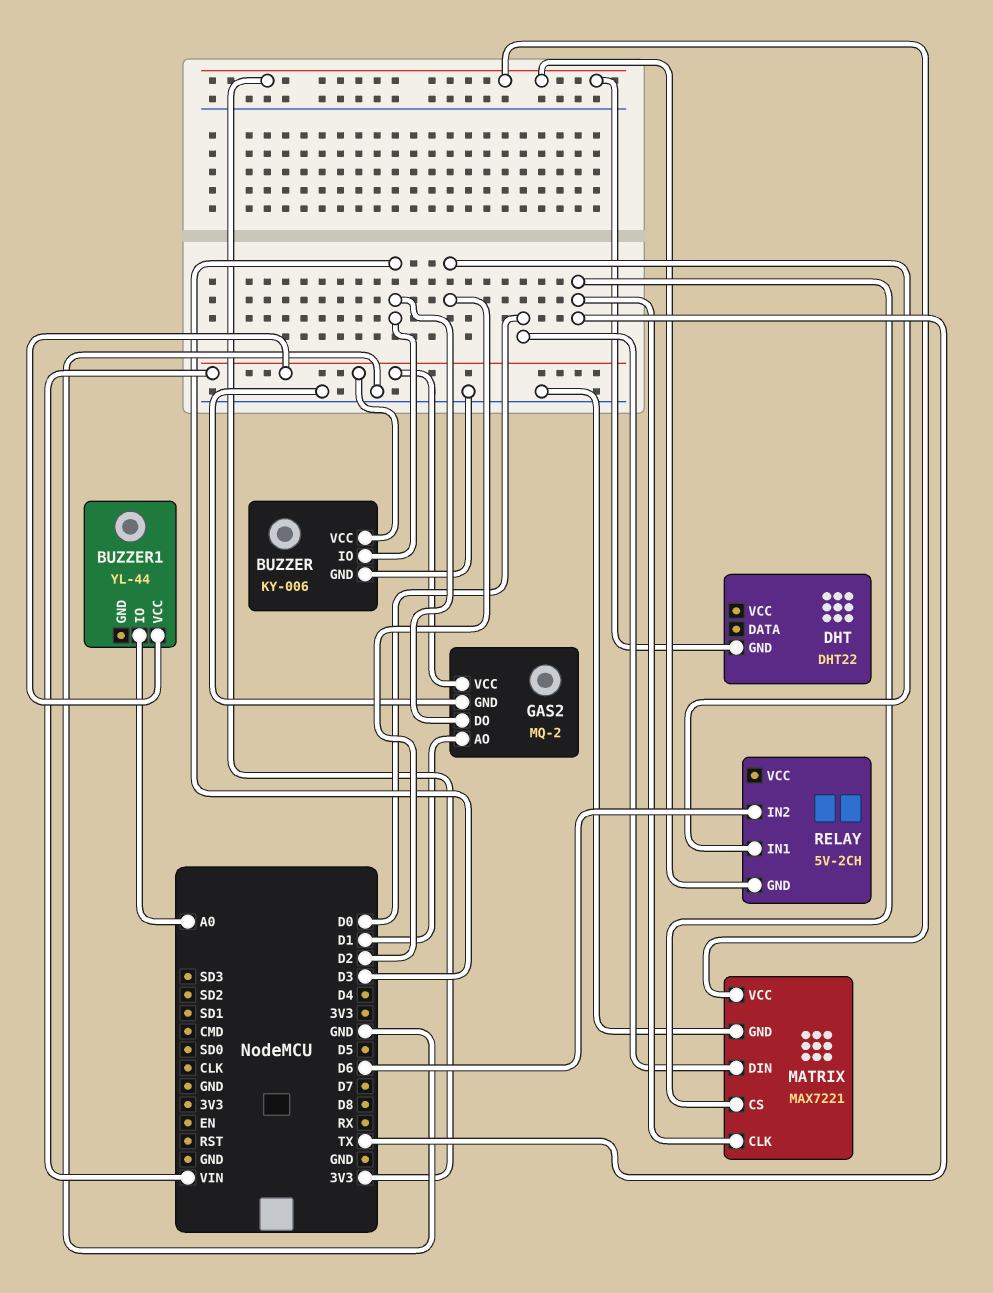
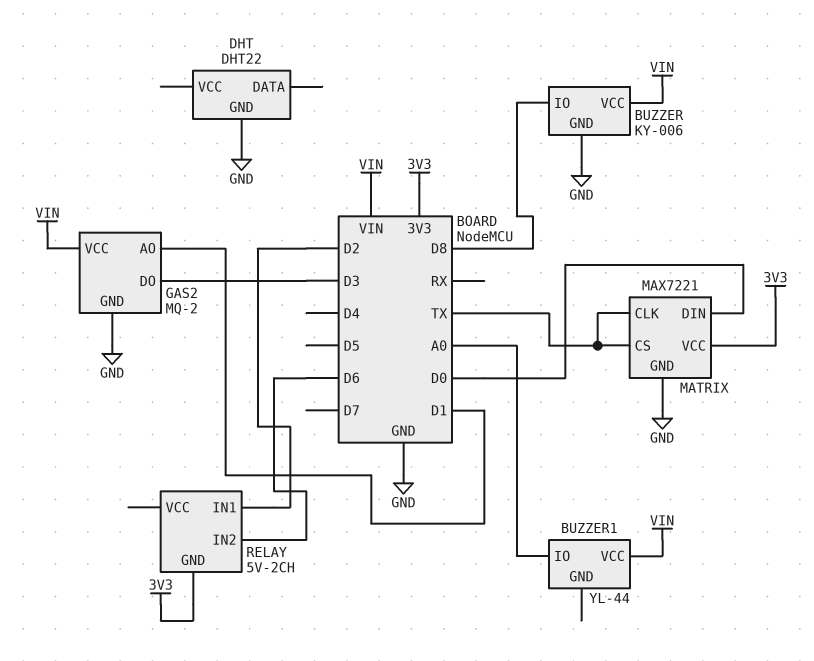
BUZZER pin IO: D3 -> D8
DHT pin GND: 3V3 -> GND

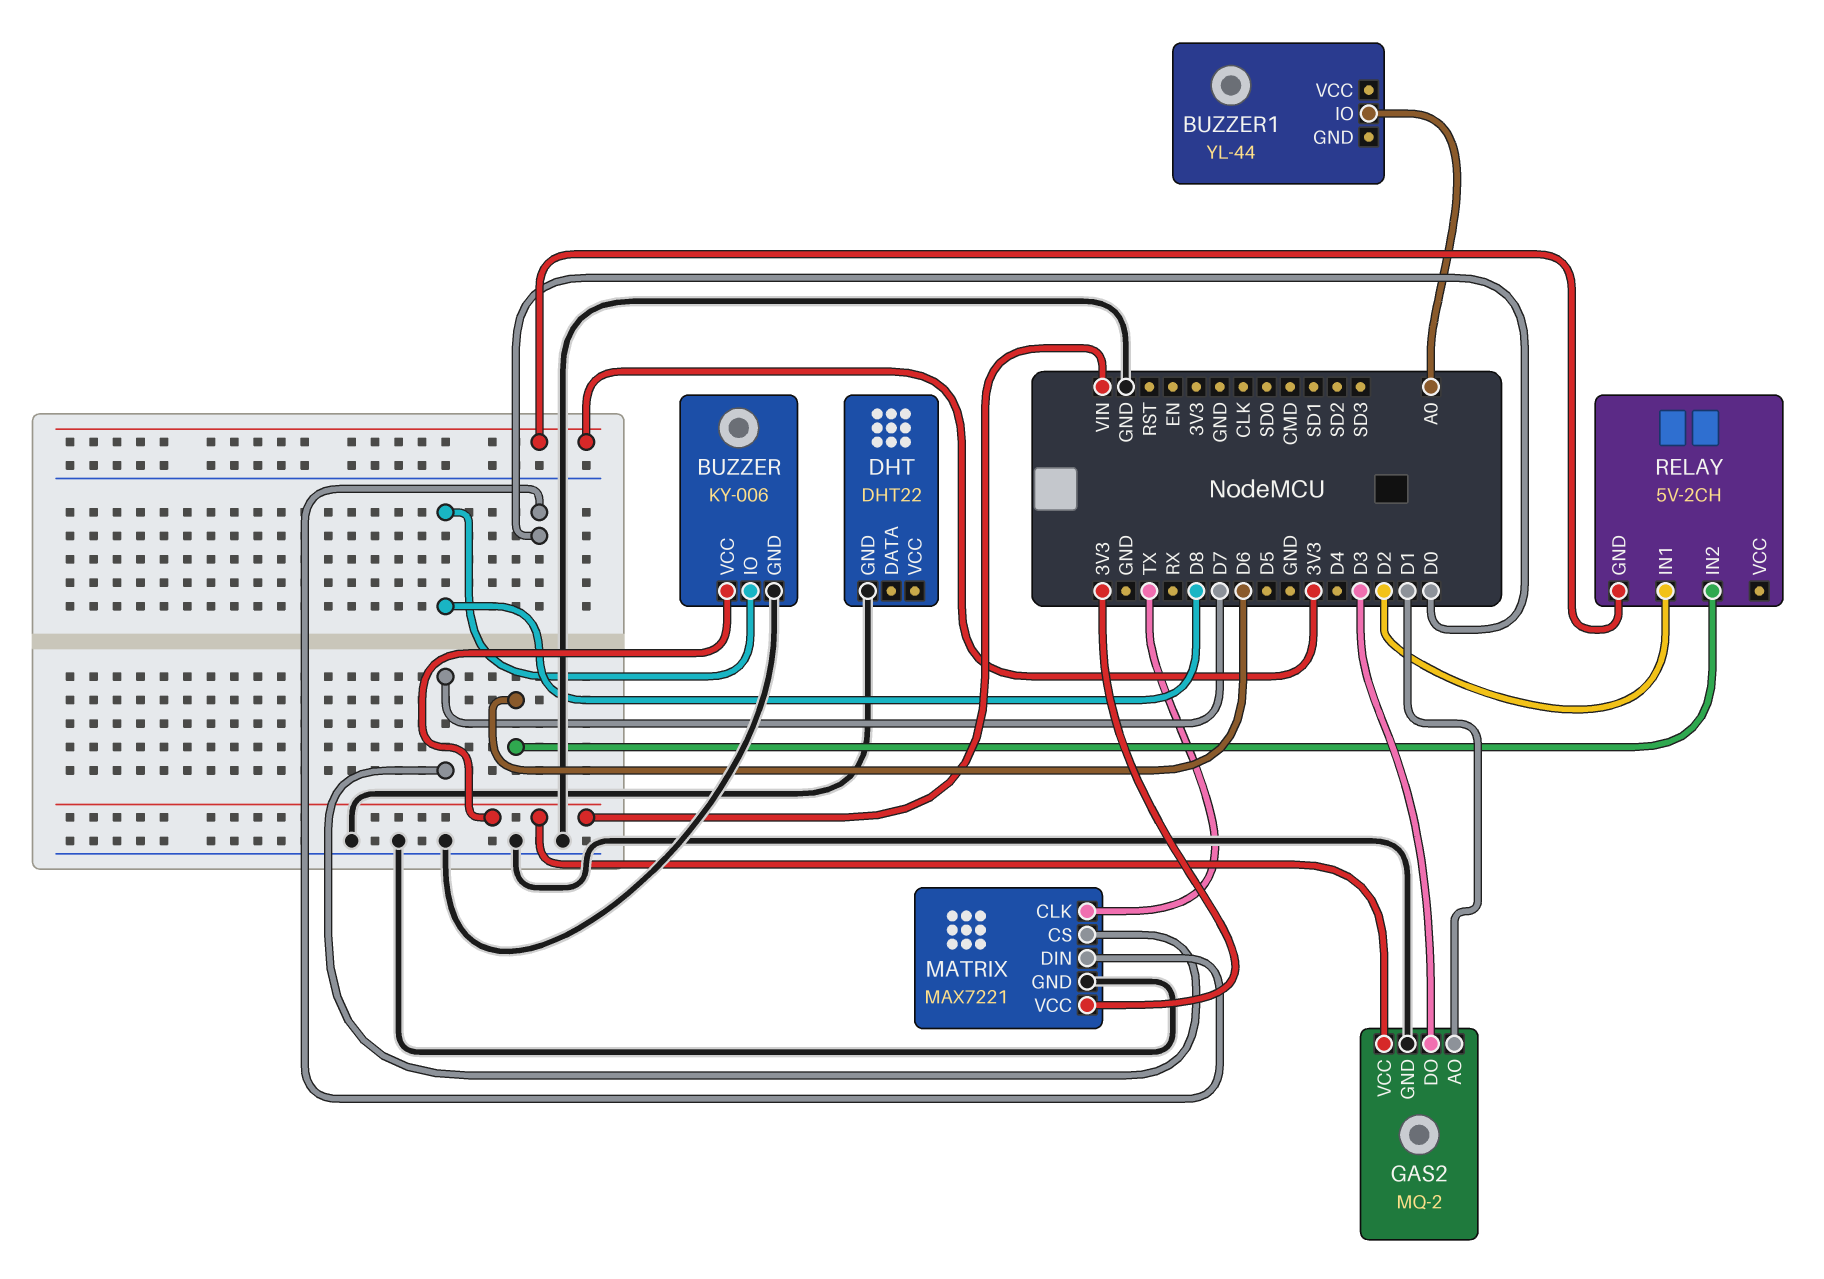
BUZZER1 pin VCC: VIN -> none
MATRIX pin CS: TX -> D7

